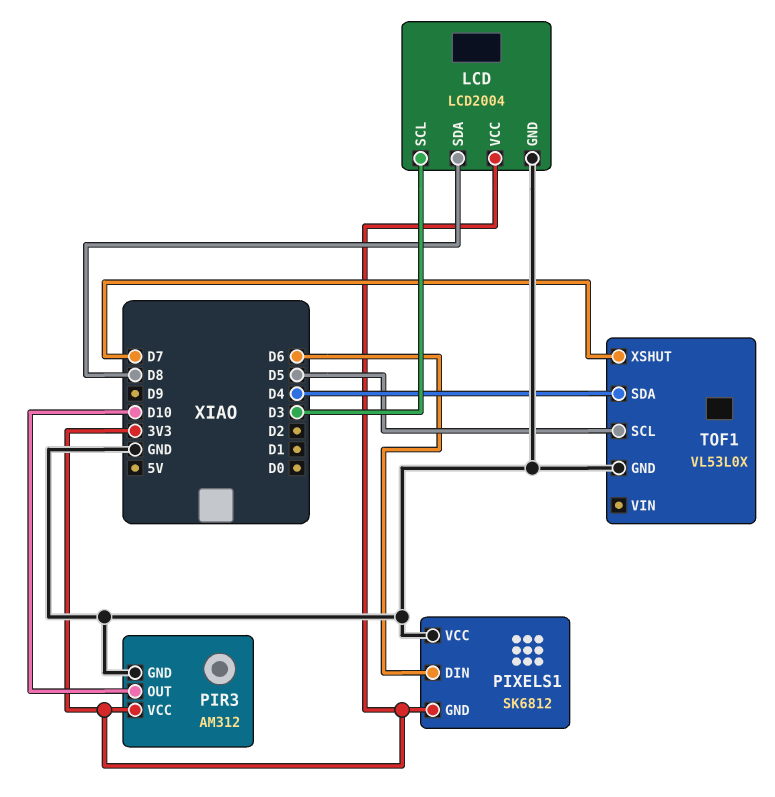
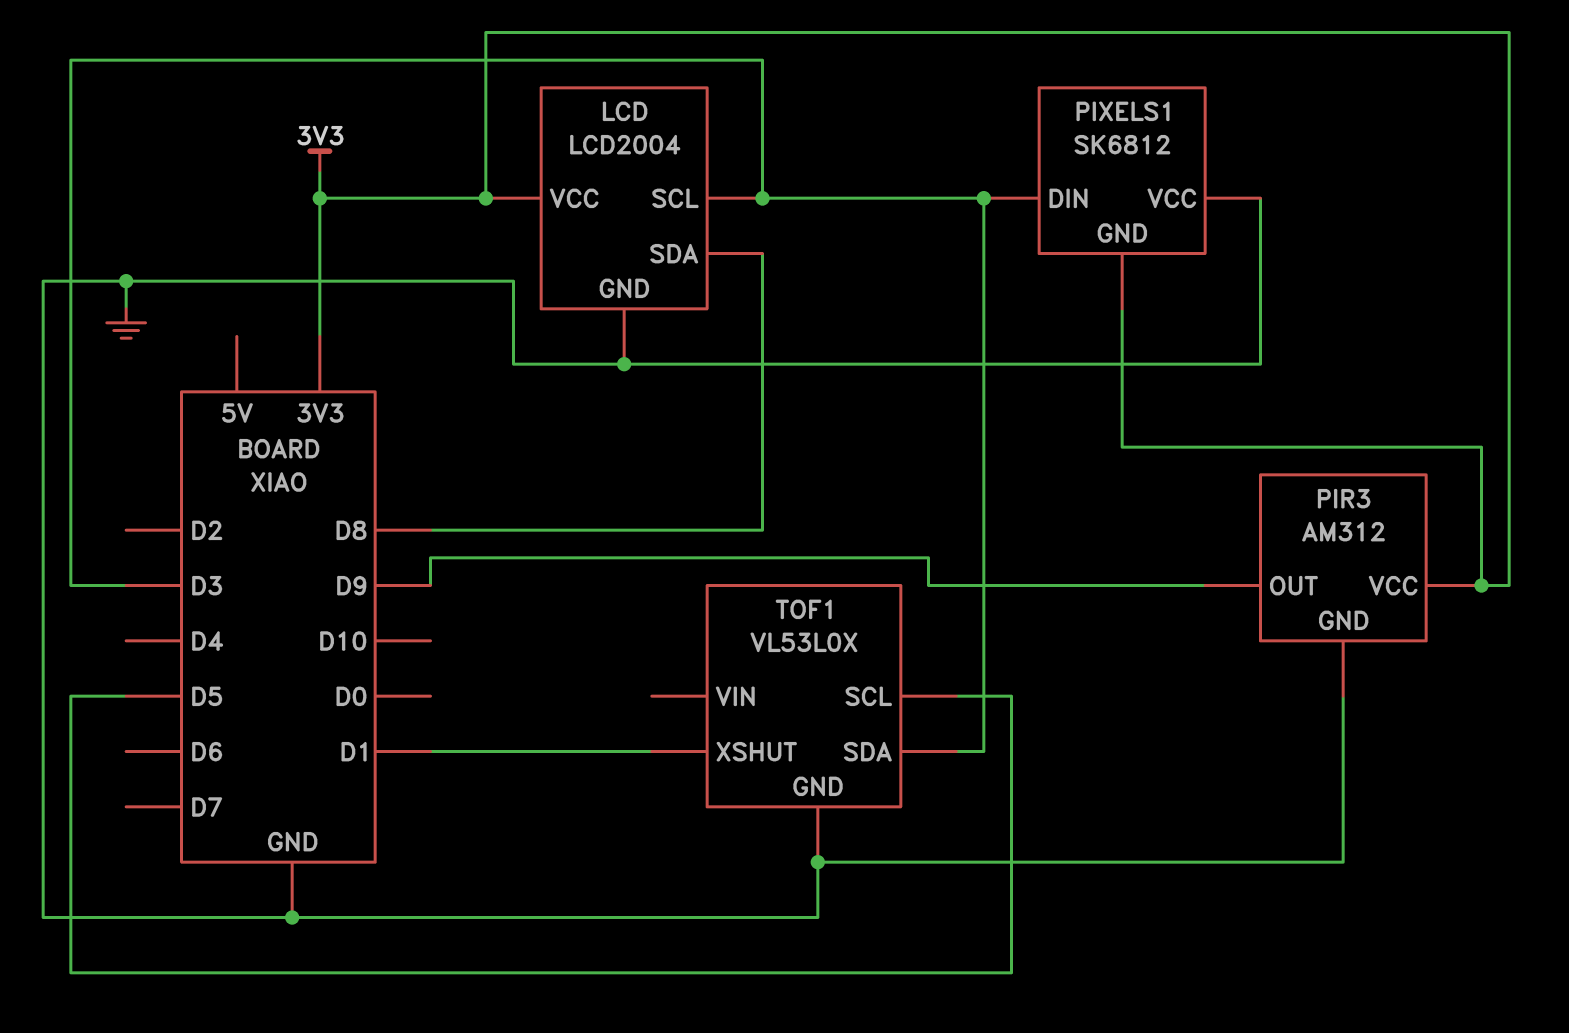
PIR3 pin OUT: D10 -> D9
PIXELS1 pin DIN: D6 -> D3
TOF1 pin SDA: D4 -> D3
TOF1 pin XSHUT: D7 -> D1

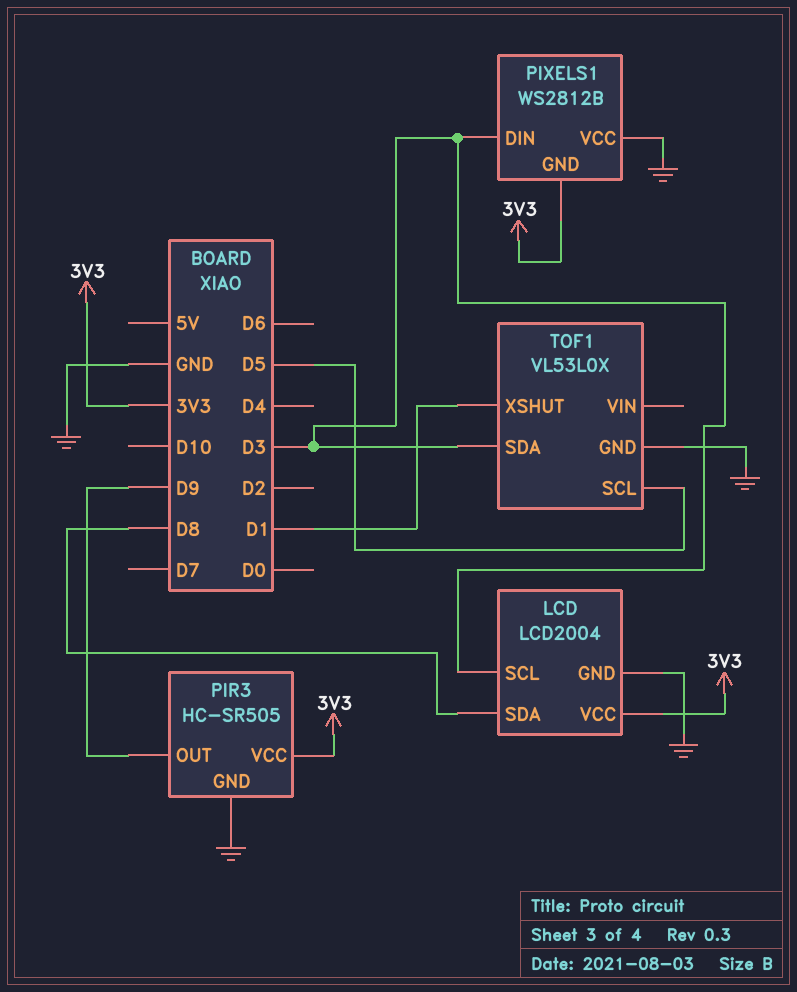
PIR3: AM312 -> HC-SR505
PIXELS1: SK6812 -> WS2812B

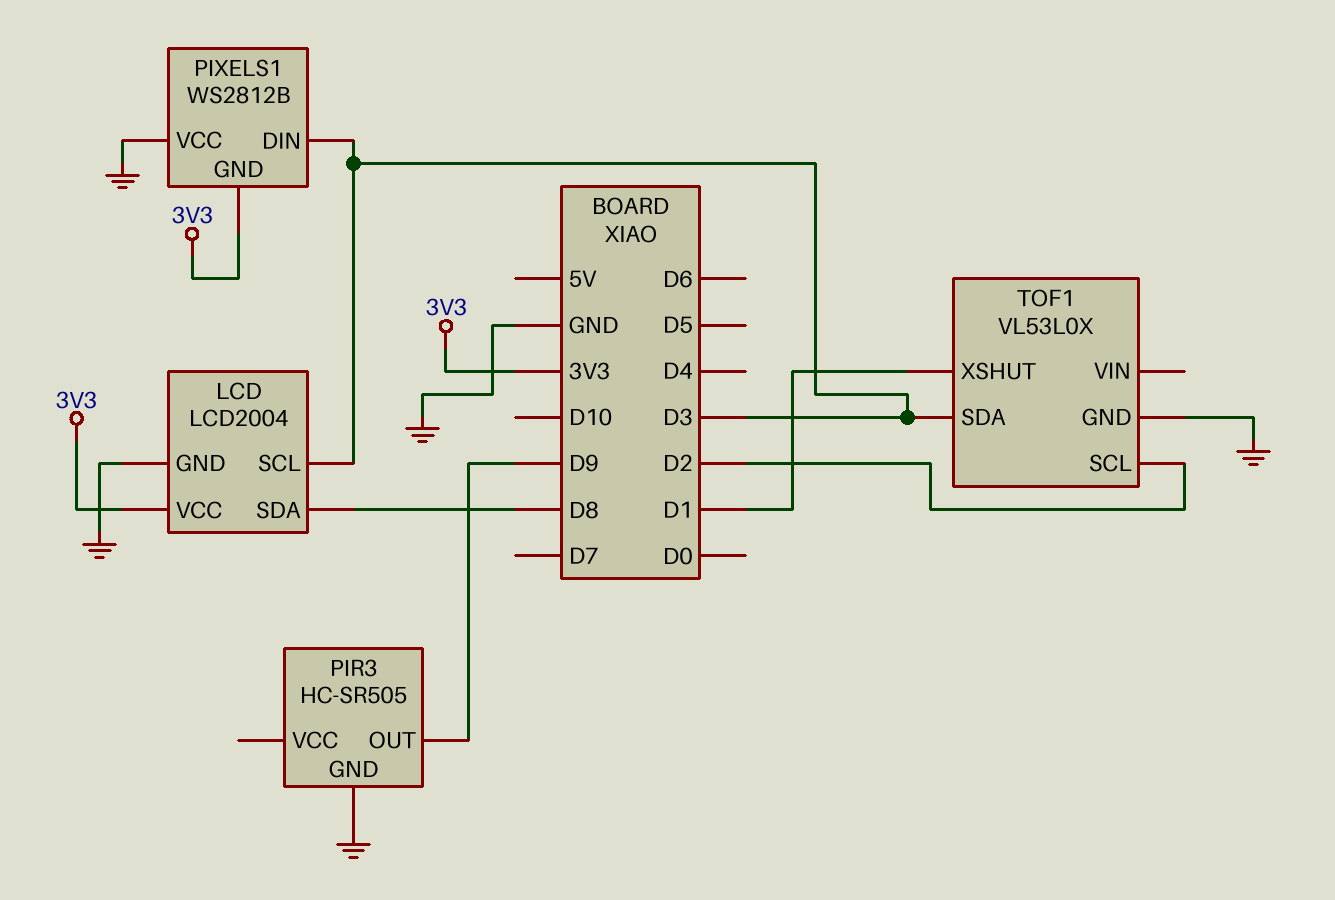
PIR3 pin VCC: 3V3 -> none
TOF1 pin SCL: D5 -> D2

